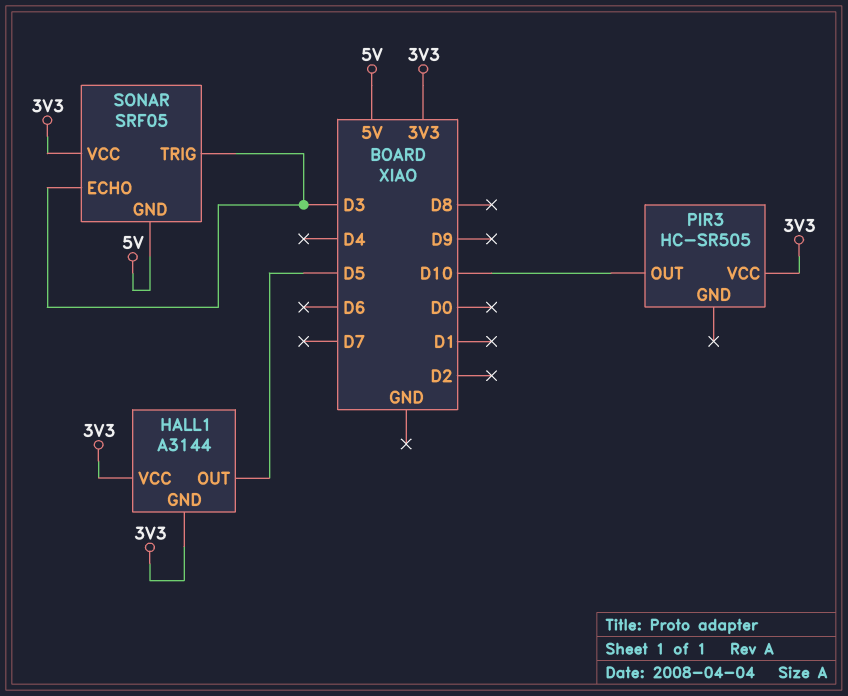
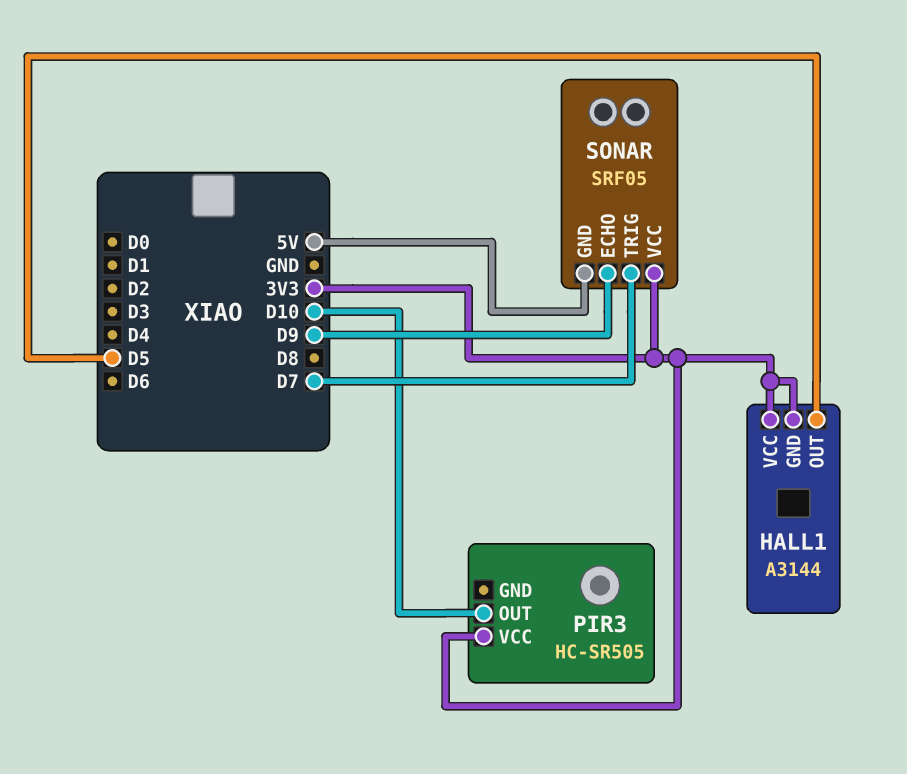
SONAR pin ECHO: D3 -> D9
SONAR pin TRIG: D3 -> D7

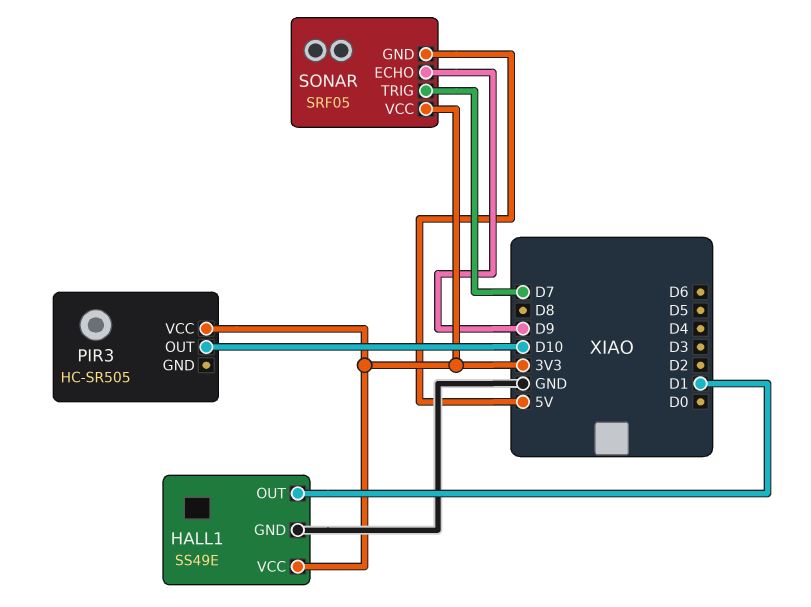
HALL1: A3144 -> SS49E
HALL1 pin GND: 3V3 -> GND
HALL1 pin OUT: D5 -> D1

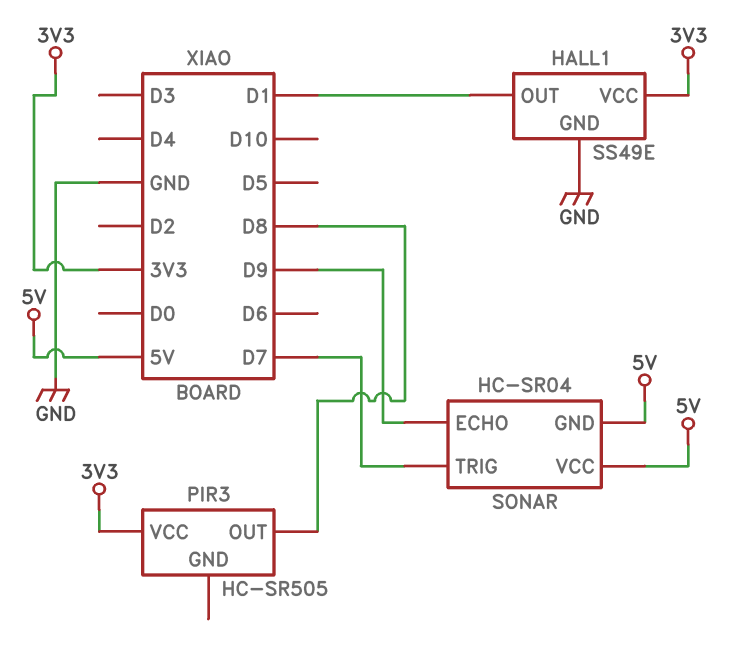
PIR3 pin OUT: D10 -> D8
SONAR: SRF05 -> HC-SR04
SONAR pin VCC: 3V3 -> 5V

